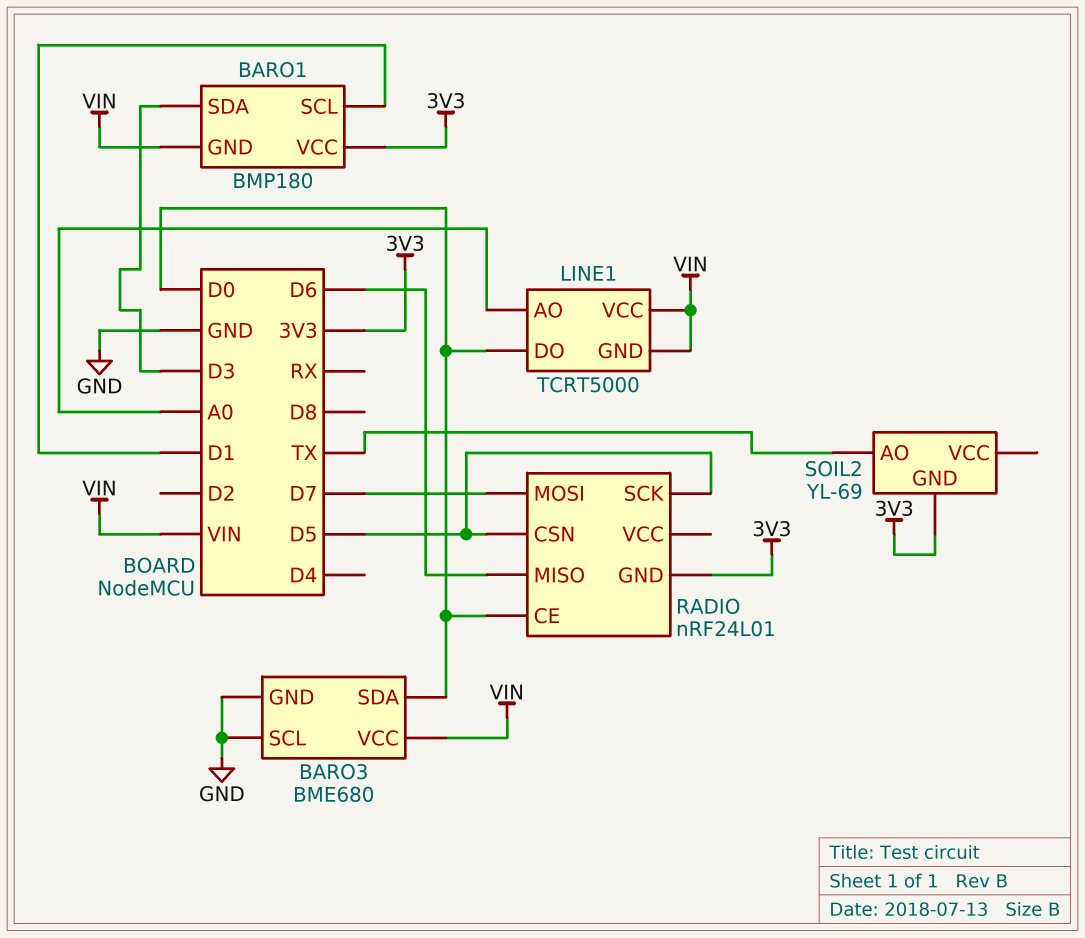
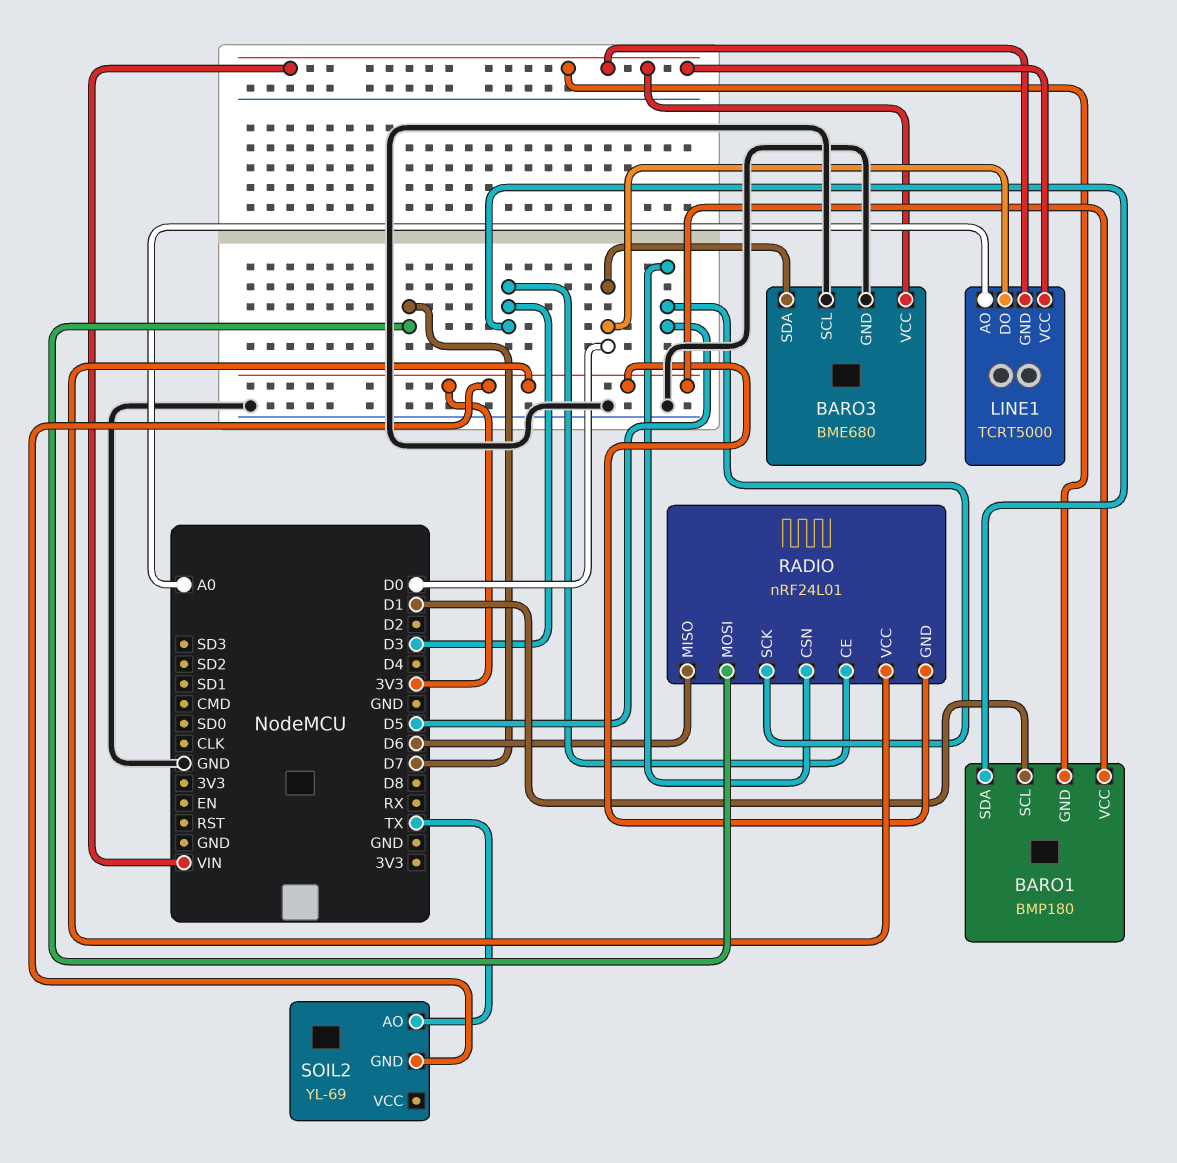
RADIO pin CE: D0 -> D3
RADIO pin VCC: none -> 3V3

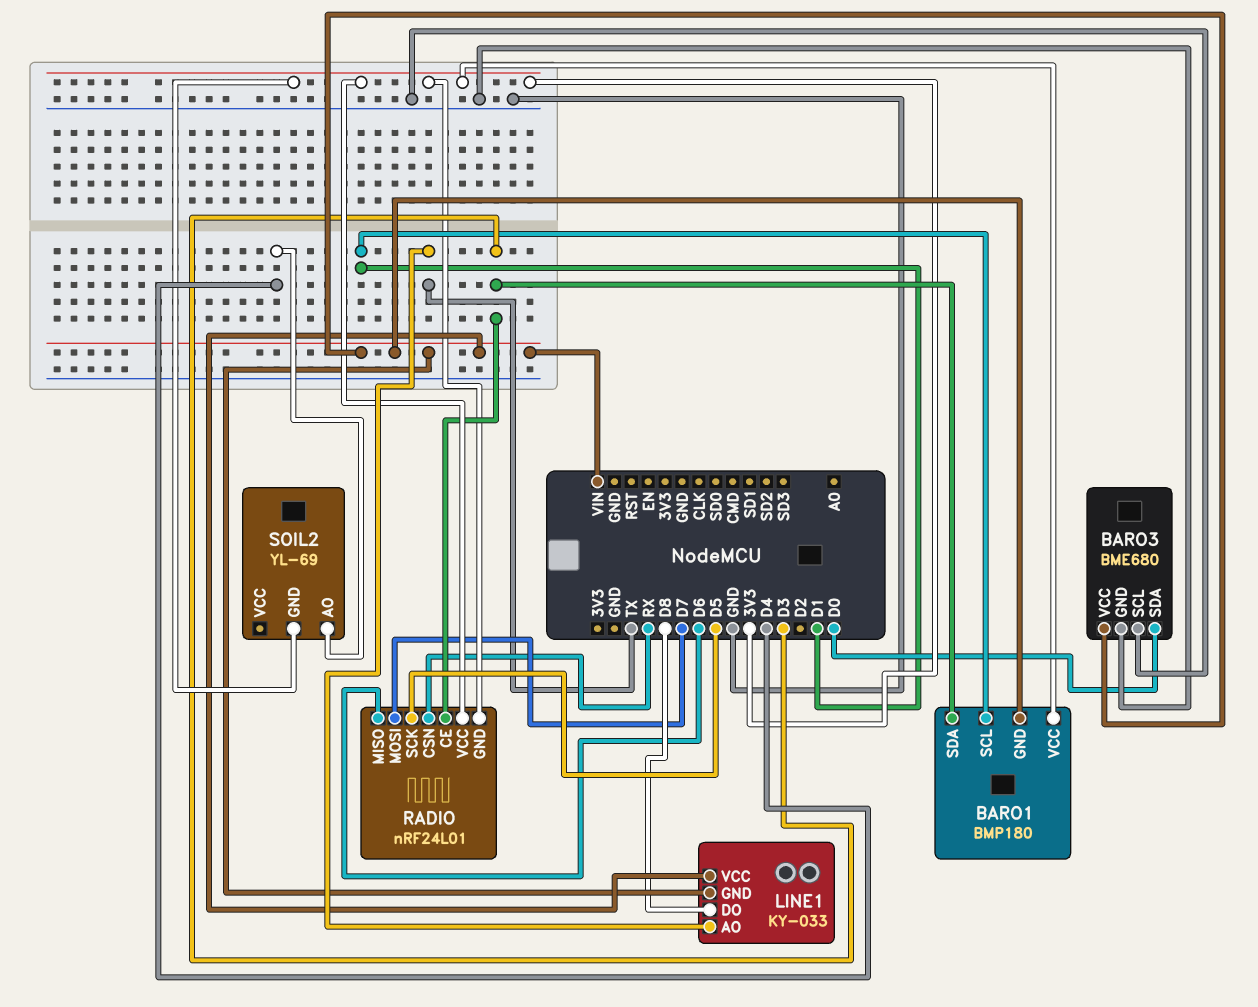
LINE1: TCRT5000 -> KY-033
LINE1 pin AO: A0 -> TX
LINE1 pin DO: D0 -> D8
RADIO pin CSN: D5 -> RX
SOIL2 pin AO: TX -> D4

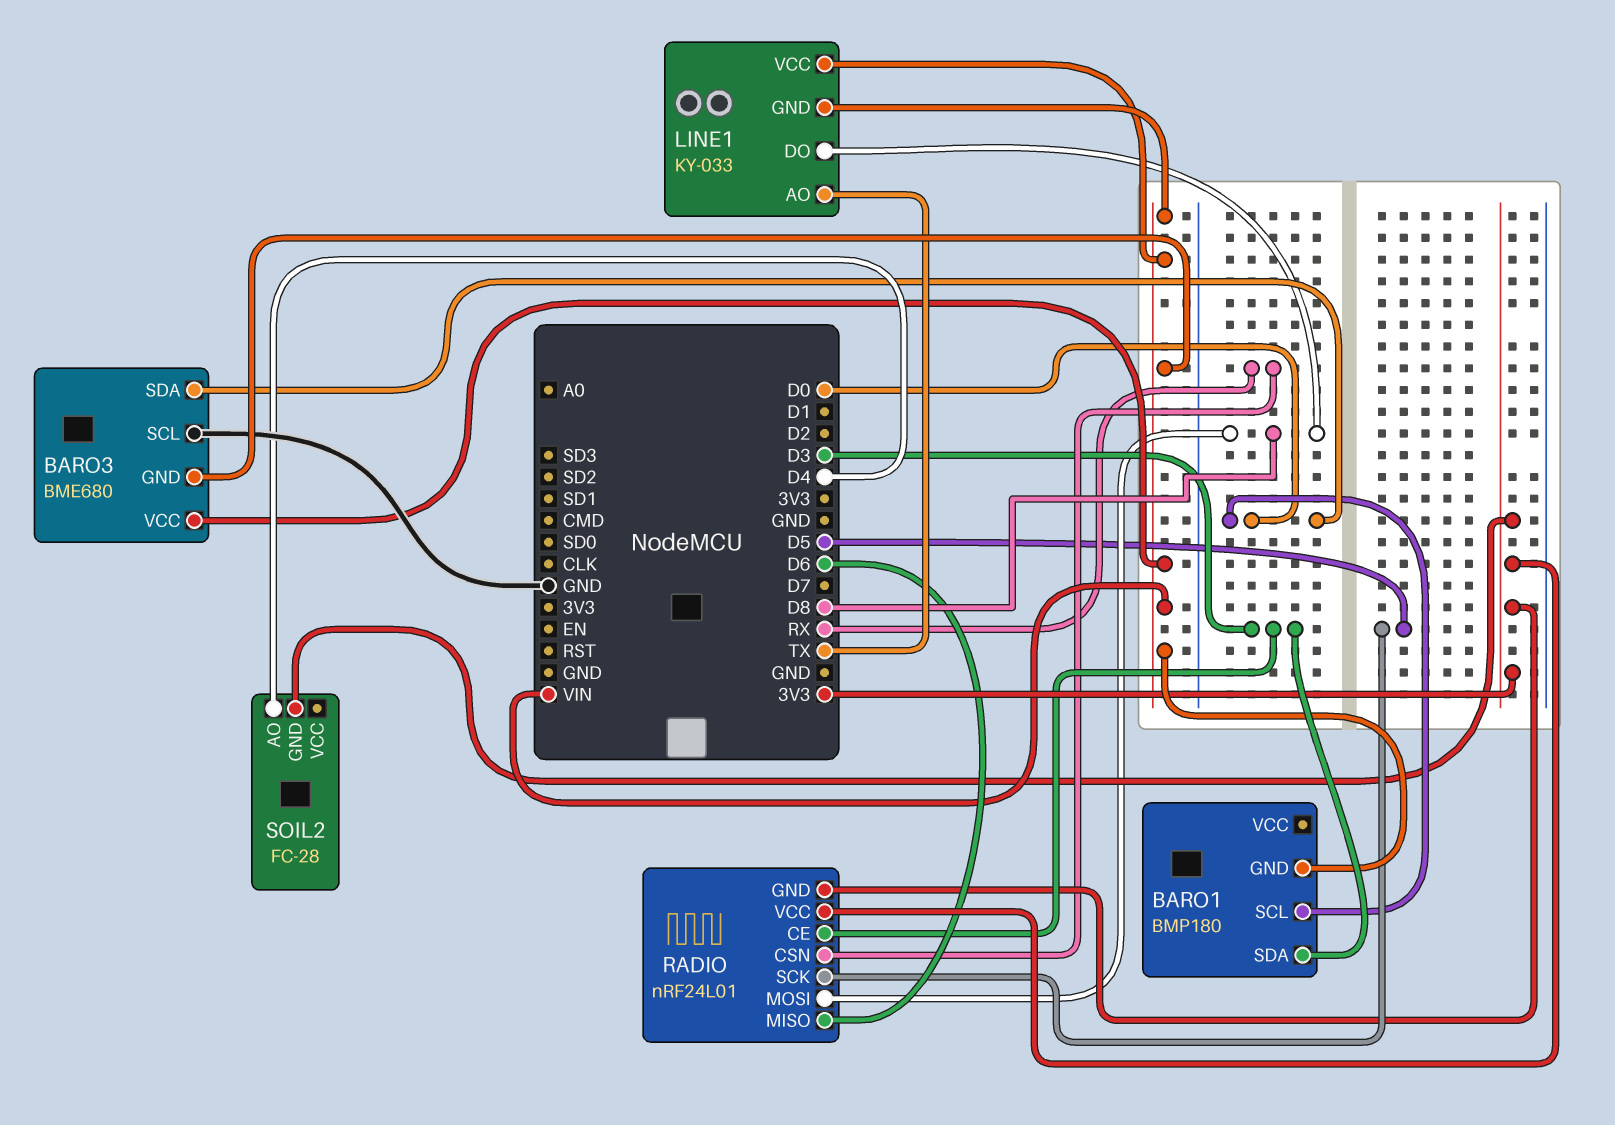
BARO1 pin SCL: D1 -> D0
BARO1 pin VCC: 3V3 -> none
BARO3 pin GND: GND -> VIN
RADIO pin MOSI: D7 -> D8
SOIL2: YL-69 -> FC-28

